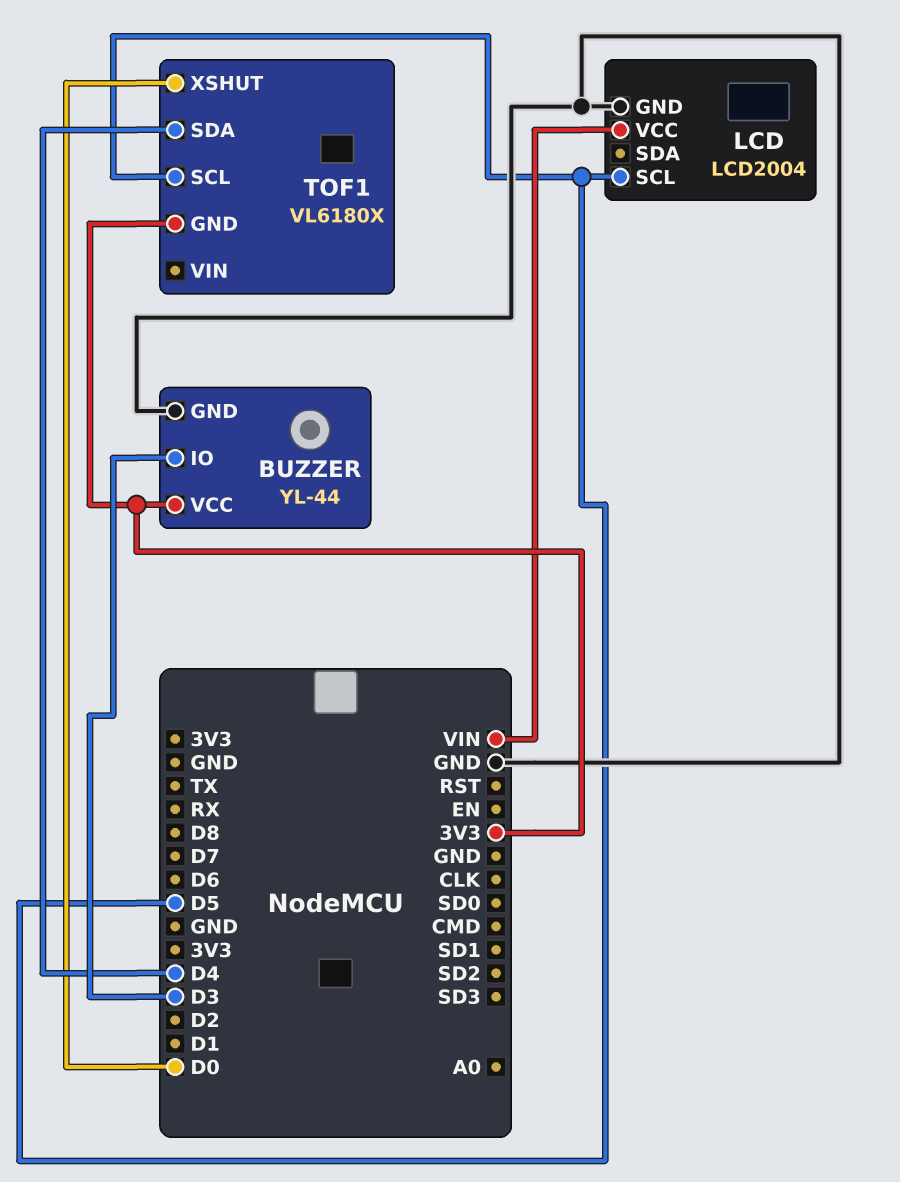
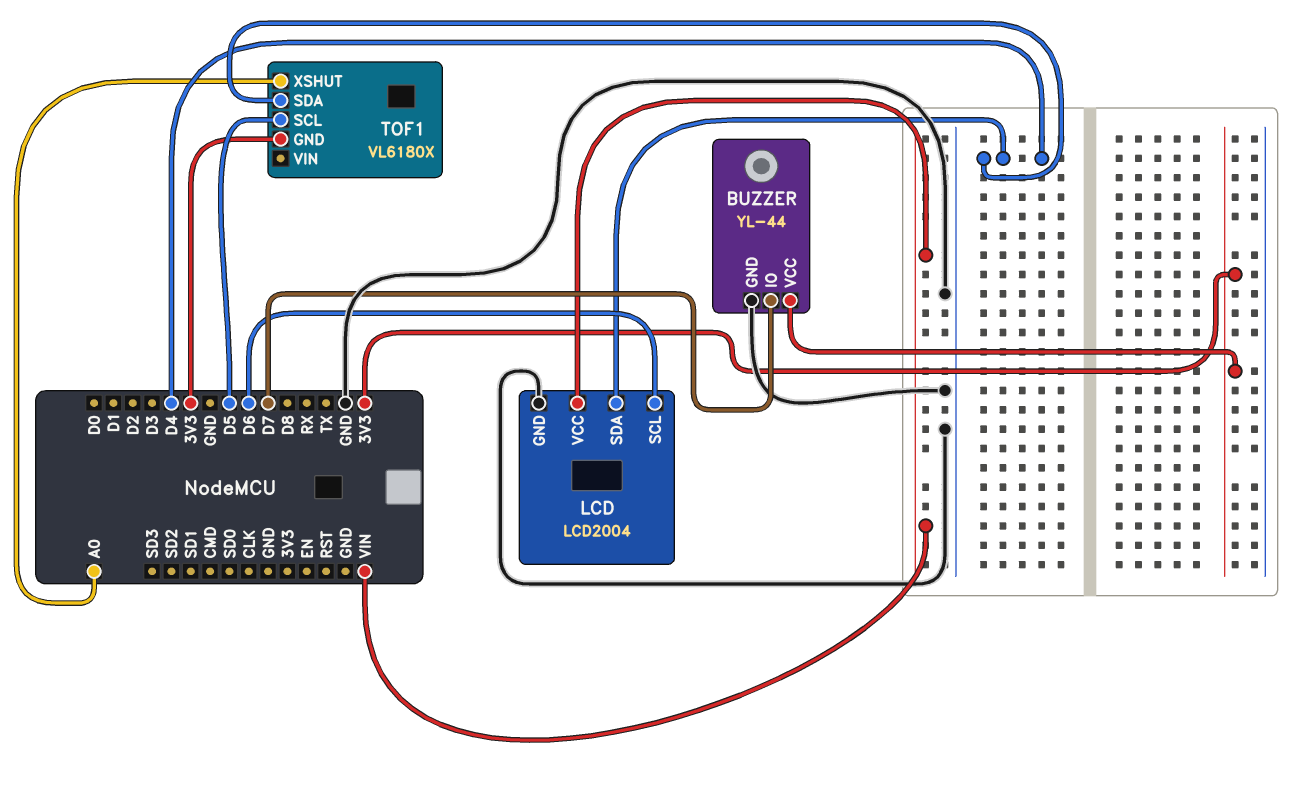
BUZZER pin IO: D3 -> D7
LCD pin SCL: D5 -> D6
LCD pin SDA: none -> D4
TOF1 pin XSHUT: D0 -> A0

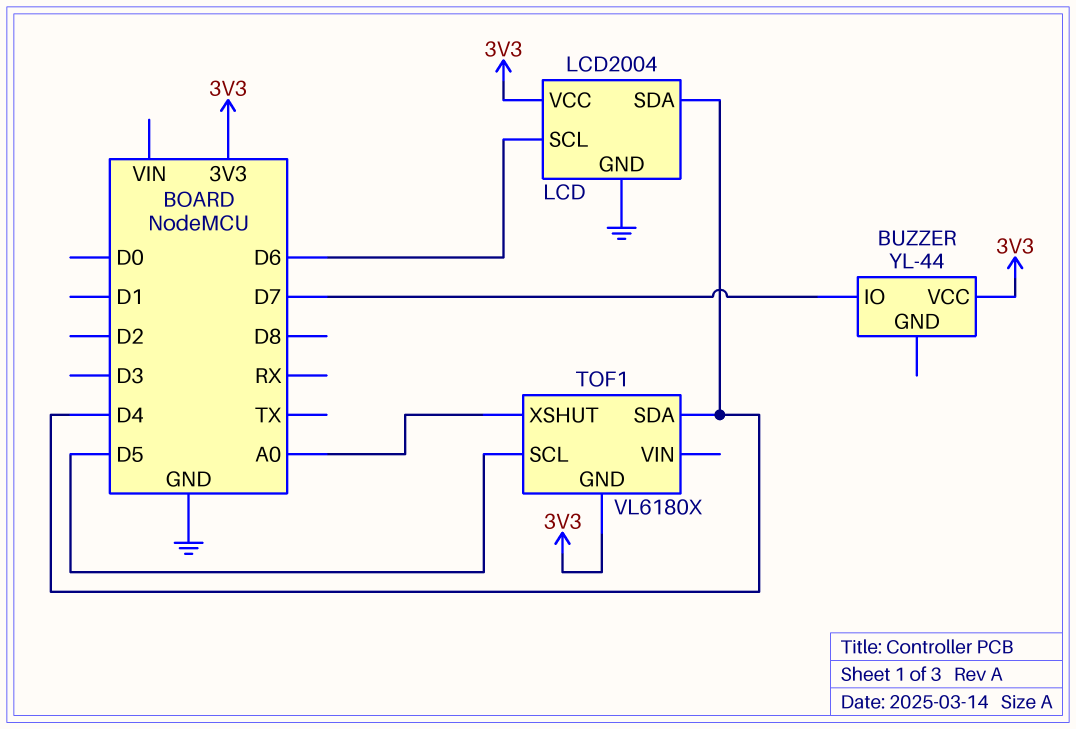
BUZZER pin GND: GND -> none
LCD pin VCC: VIN -> 3V3

